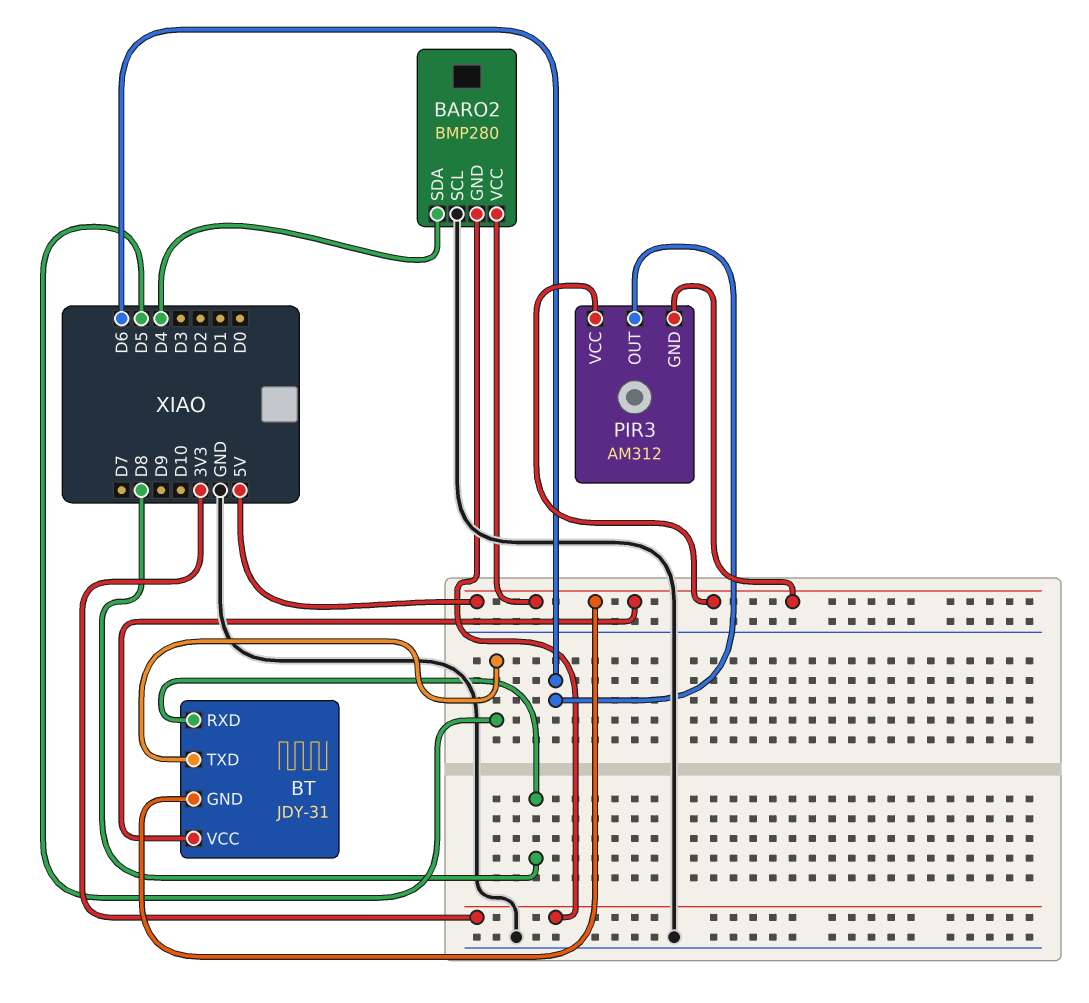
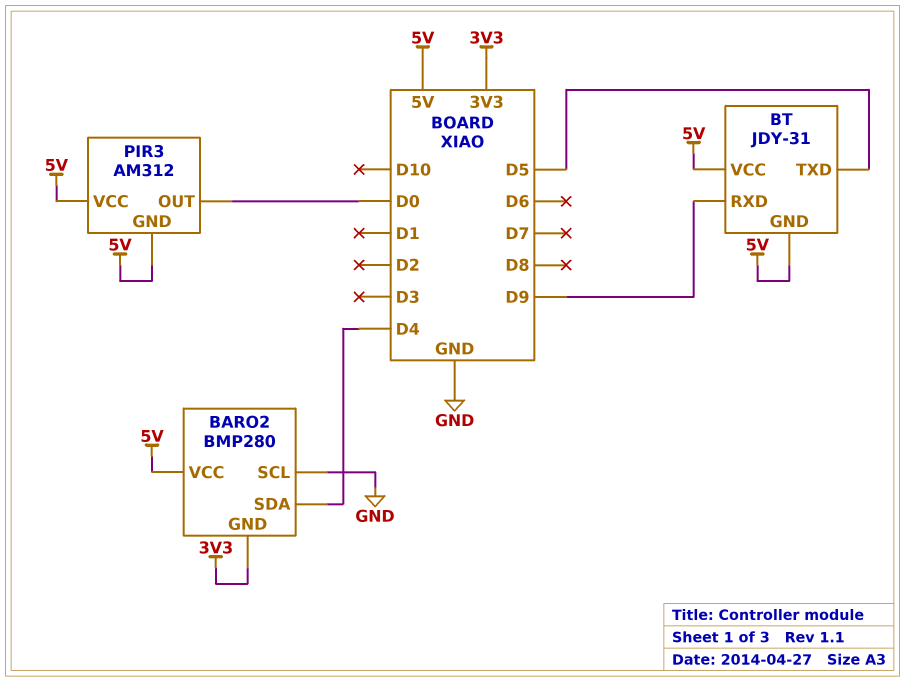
BT pin RXD: D8 -> D9
PIR3 pin OUT: D6 -> D0

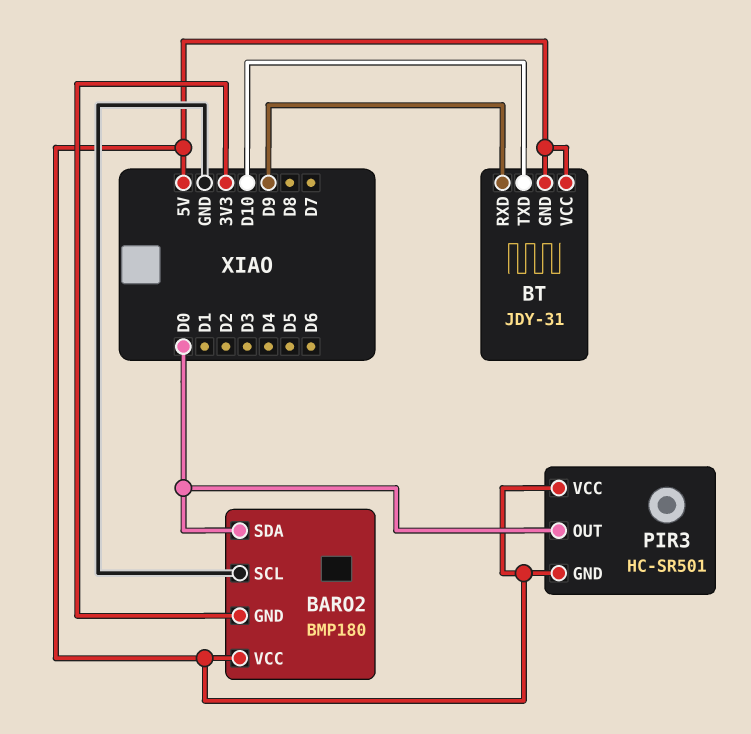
BARO2: BMP280 -> BMP180
BARO2 pin SDA: D4 -> D0
BT pin TXD: D5 -> D10
PIR3: AM312 -> HC-SR501

